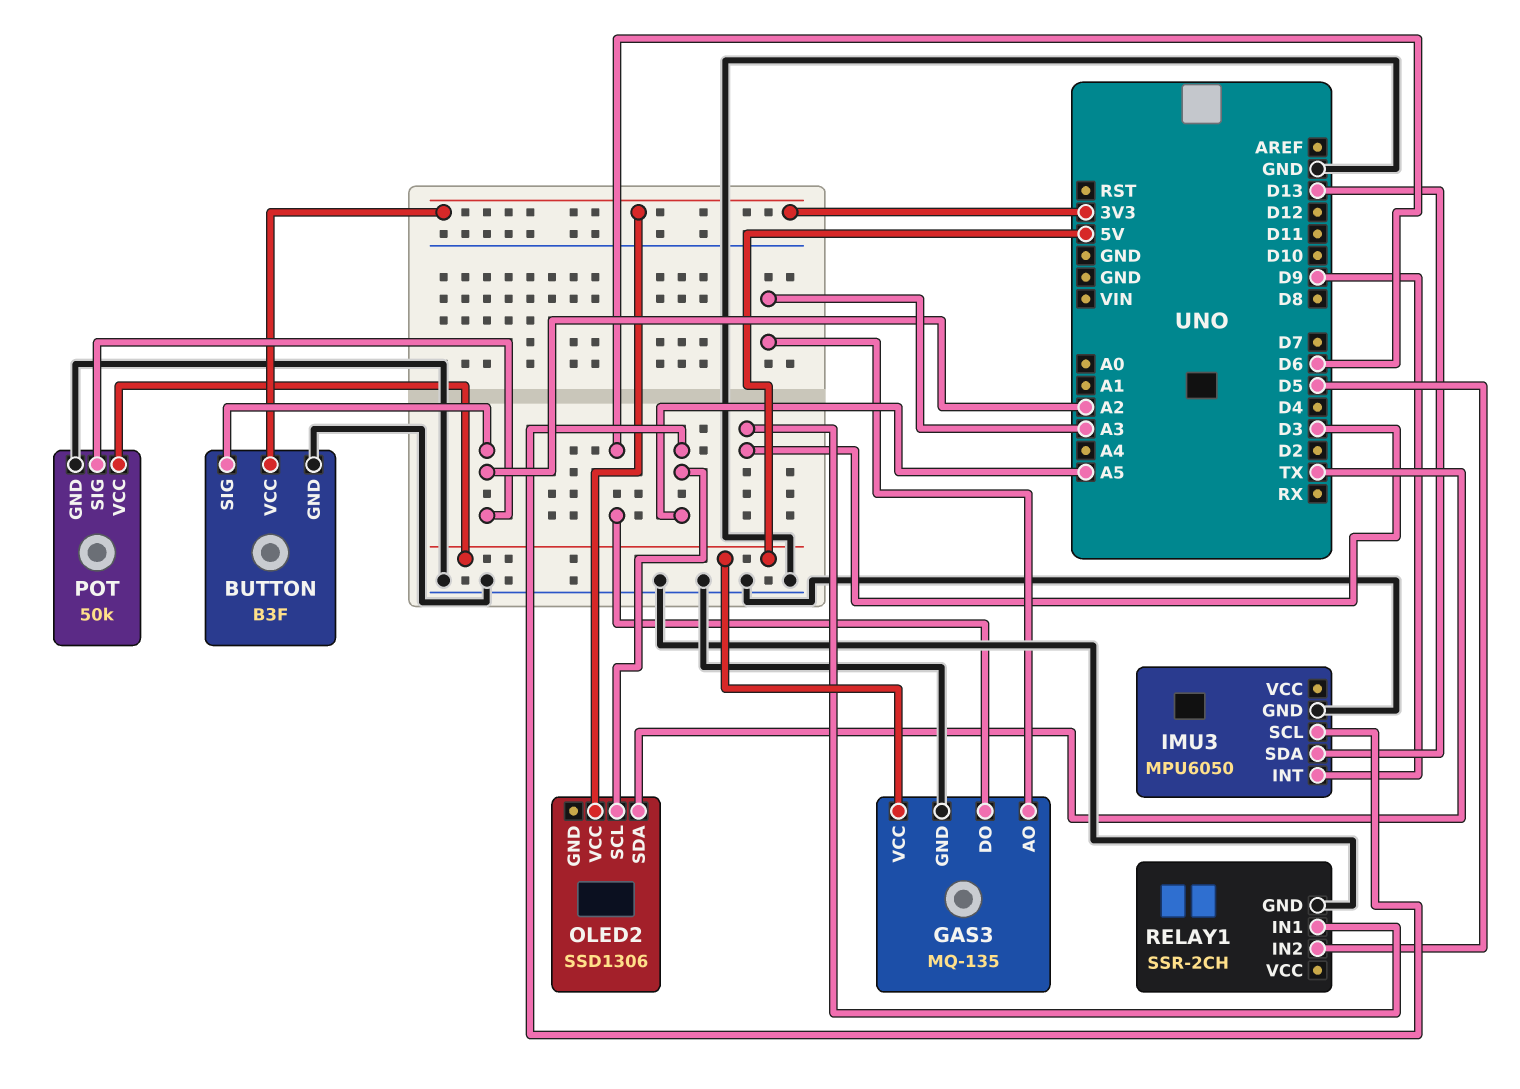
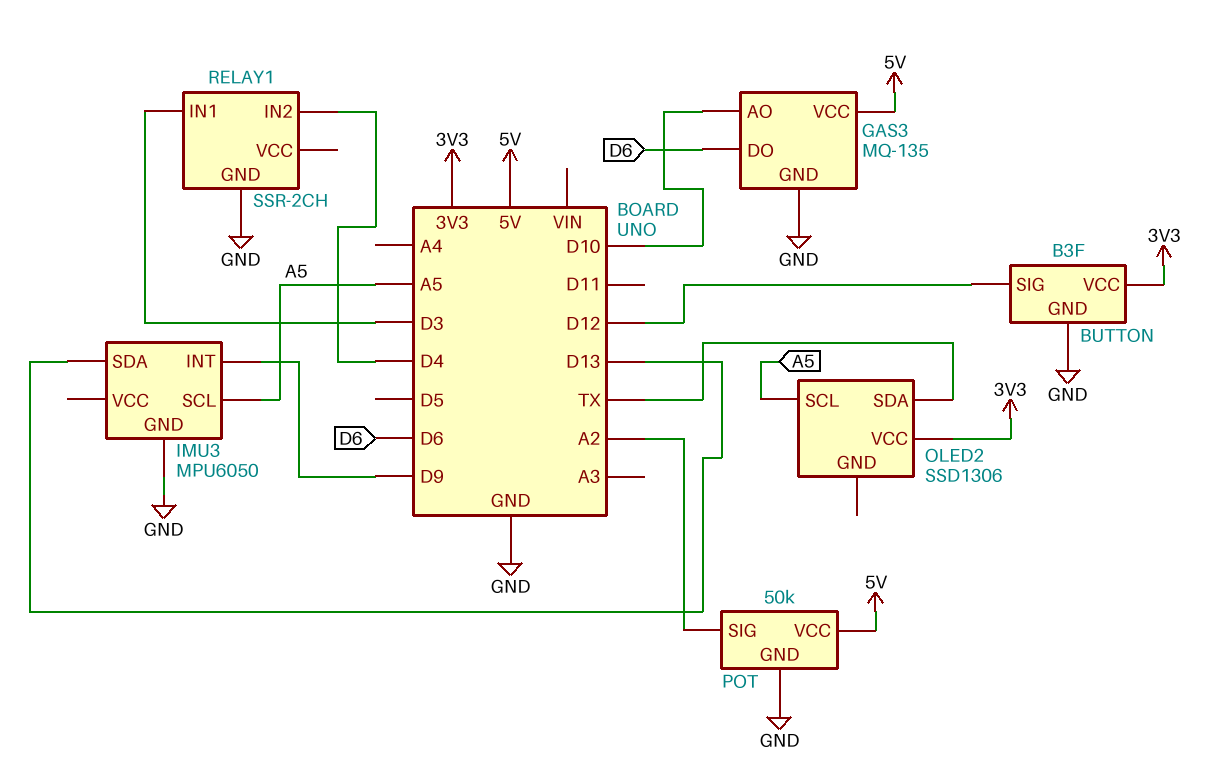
BUTTON pin SIG: A2 -> D12
GAS3 pin AO: A3 -> D10
RELAY1 pin IN2: D5 -> D4

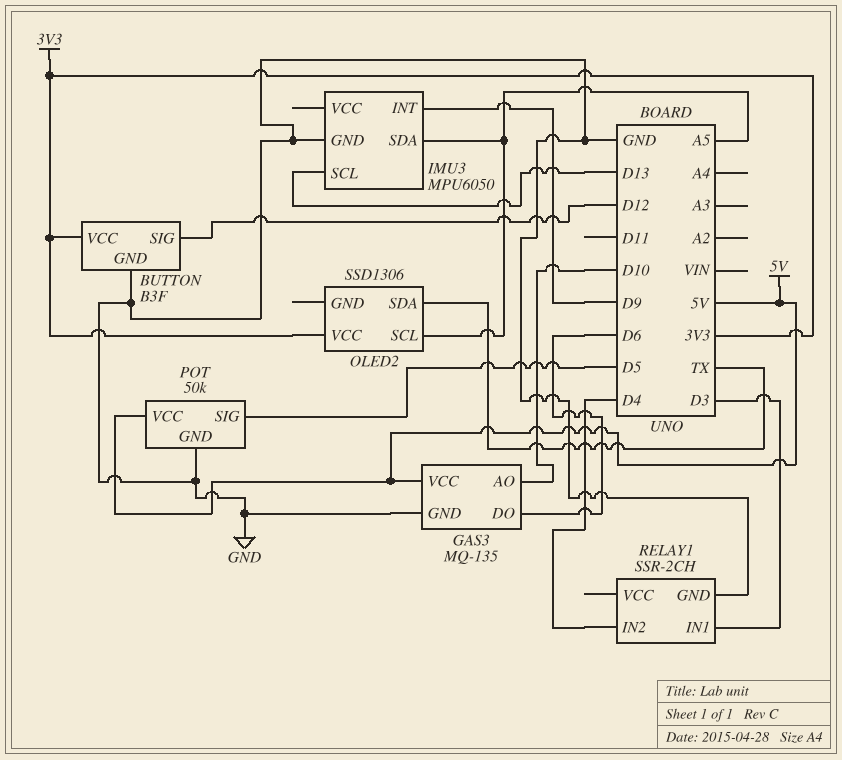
IMU3 pin SCL: A5 -> D13
IMU3 pin SDA: D13 -> A5
POT pin SIG: A2 -> D5

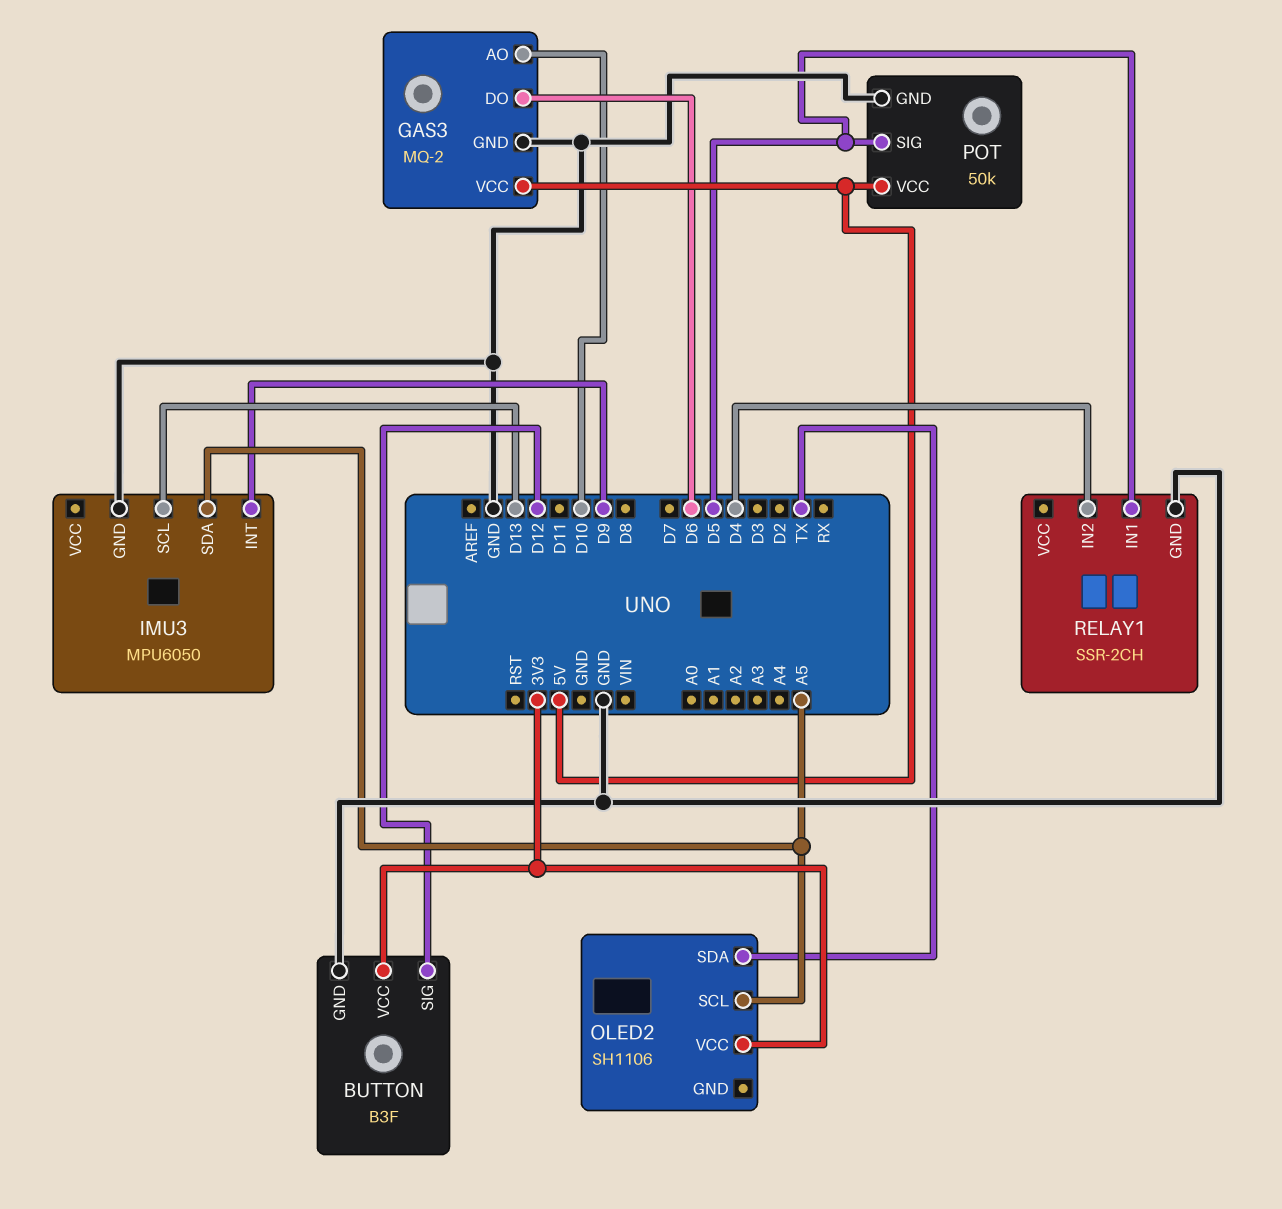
GAS3: MQ-135 -> MQ-2
OLED2: SSD1306 -> SH1106
RELAY1 pin IN1: D3 -> D5

